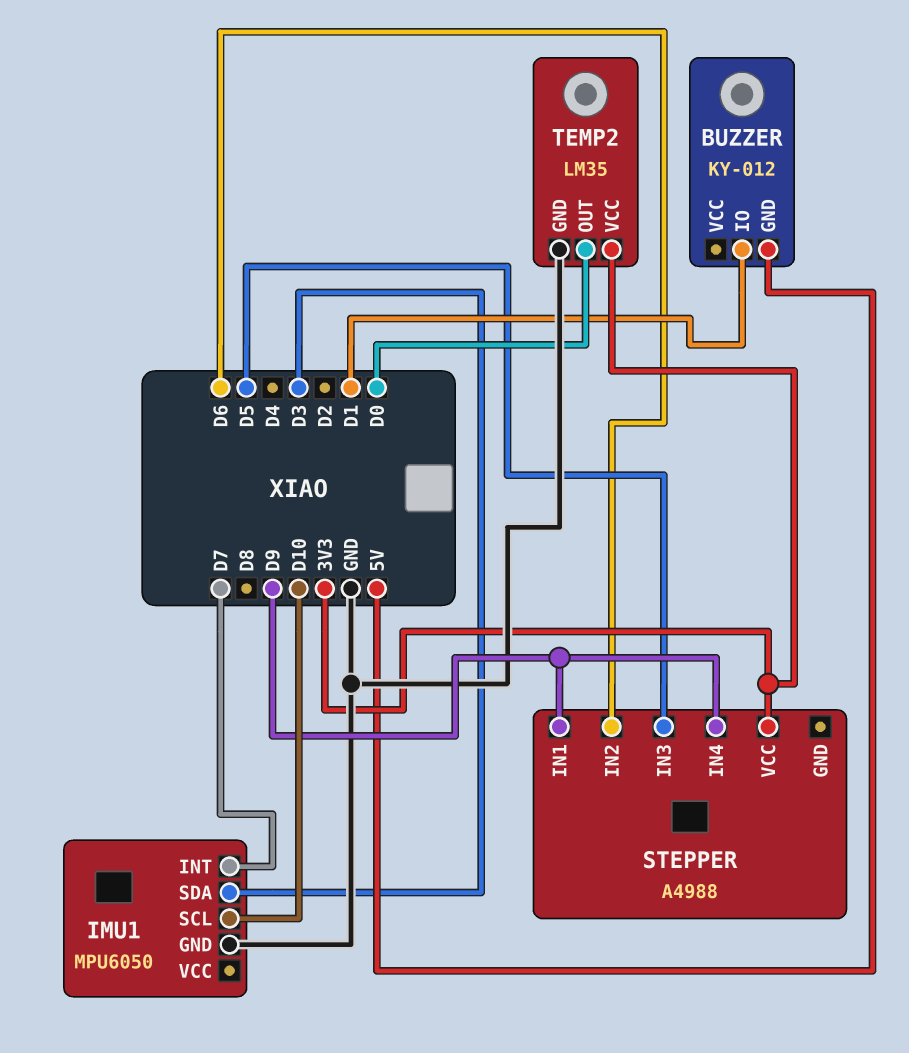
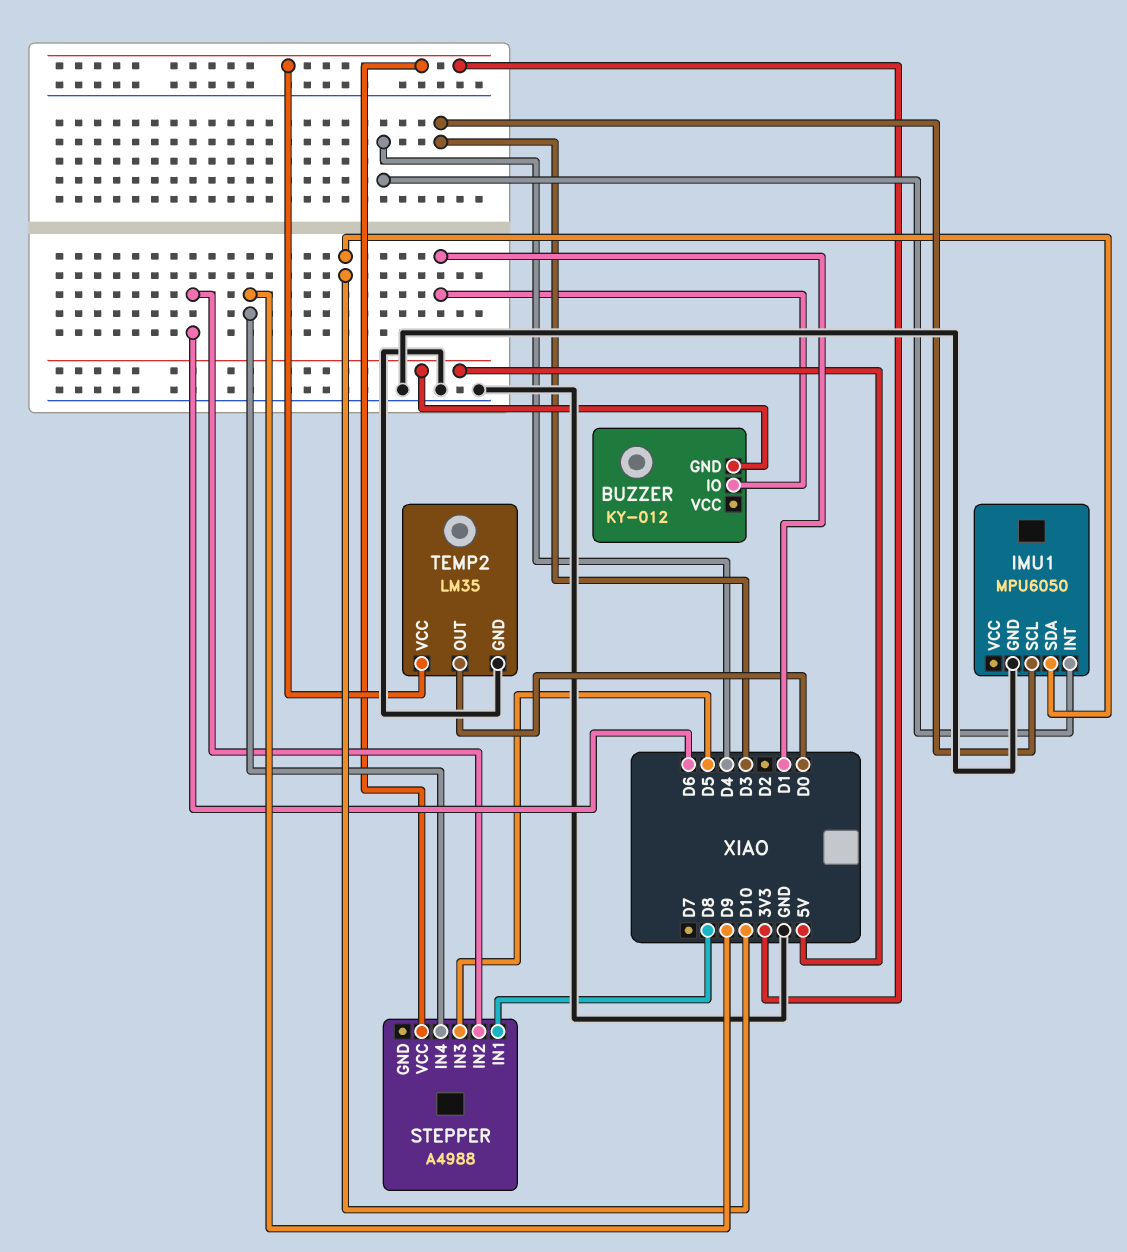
IMU1 pin INT: D7 -> D4
IMU1 pin SCL: D10 -> D3
IMU1 pin SDA: D3 -> D10
STEPPER pin IN1: D9 -> D8

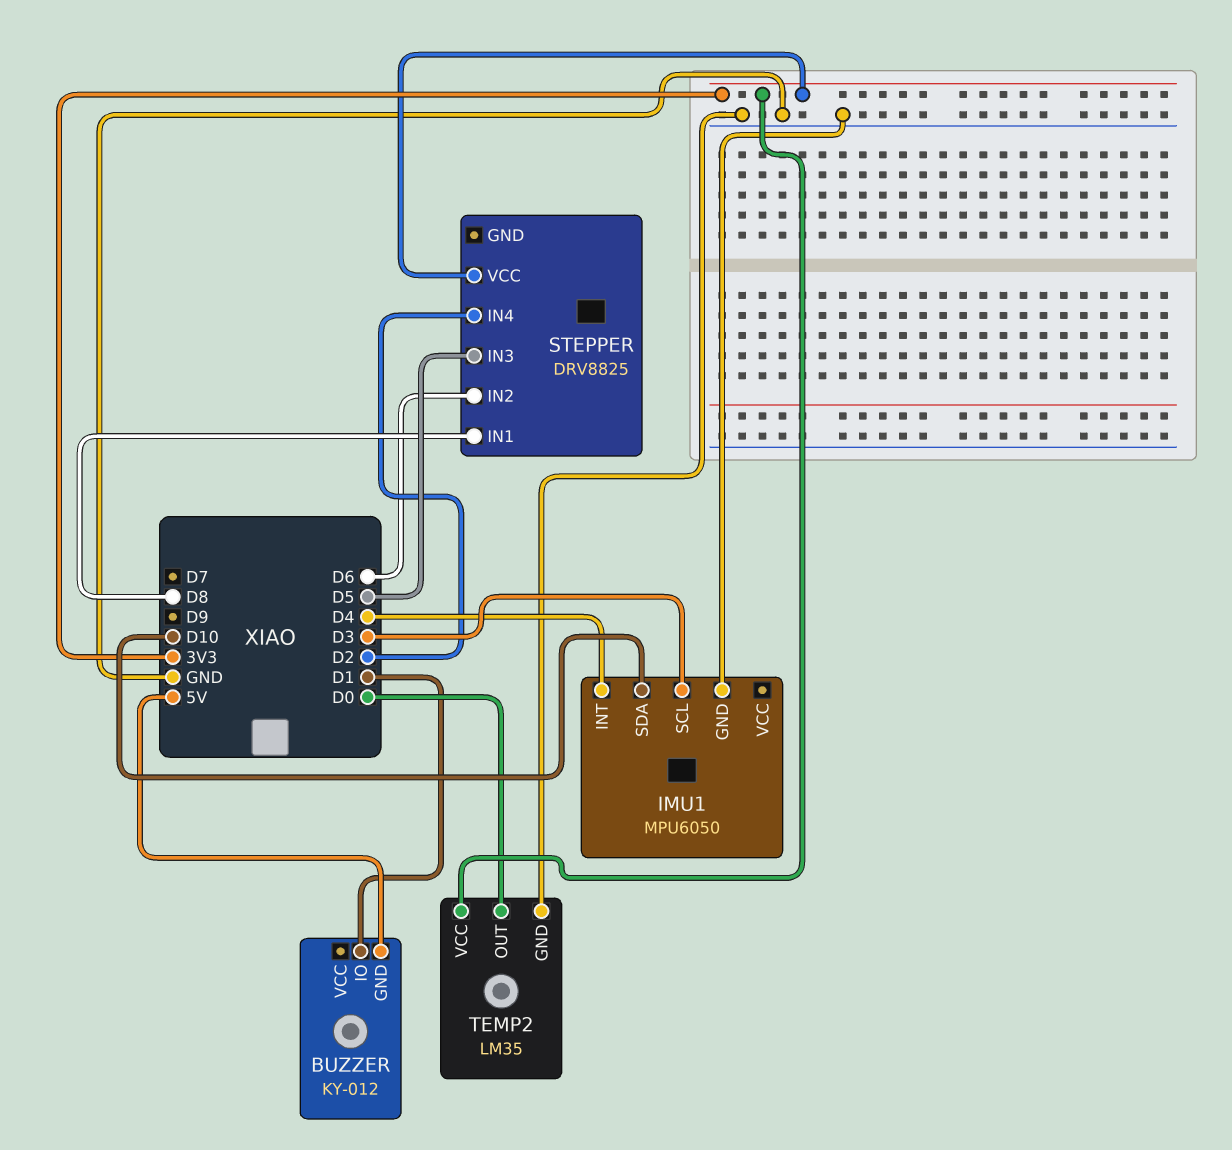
STEPPER: A4988 -> DRV8825
STEPPER pin IN4: D9 -> D2

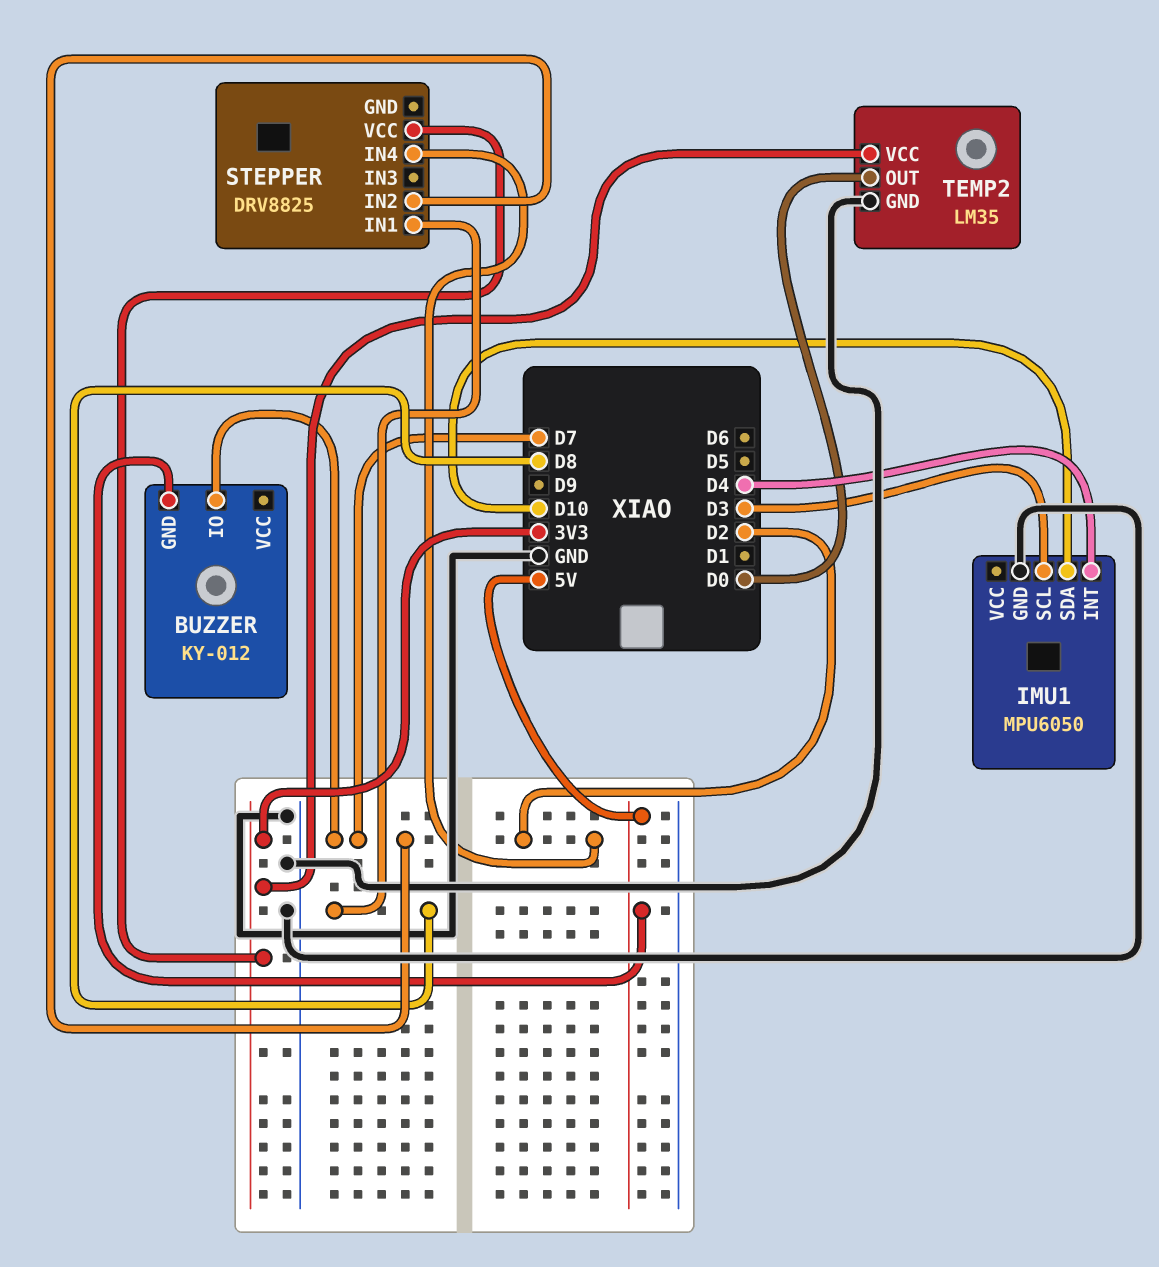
BUZZER pin IO: D1 -> D7
STEPPER pin IN2: D6 -> D7
STEPPER pin IN3: D5 -> none

